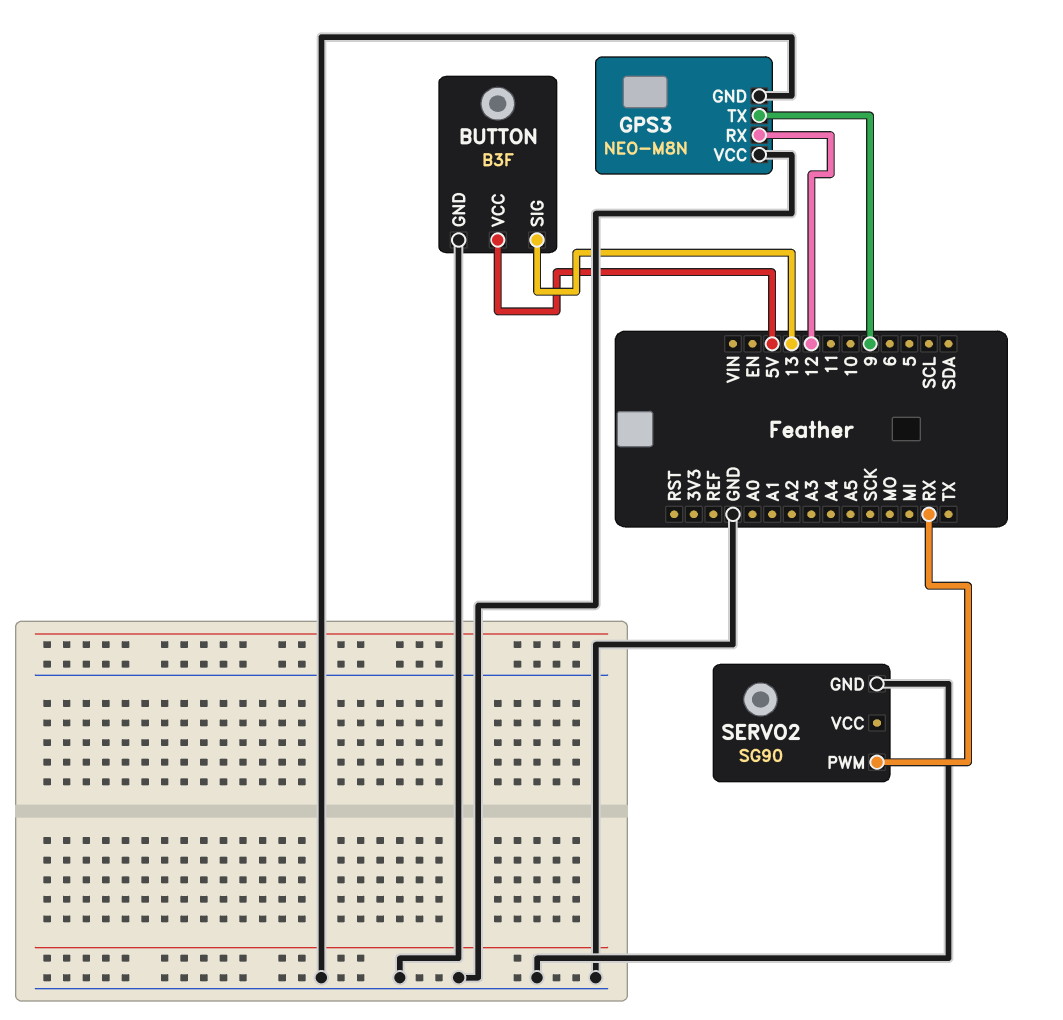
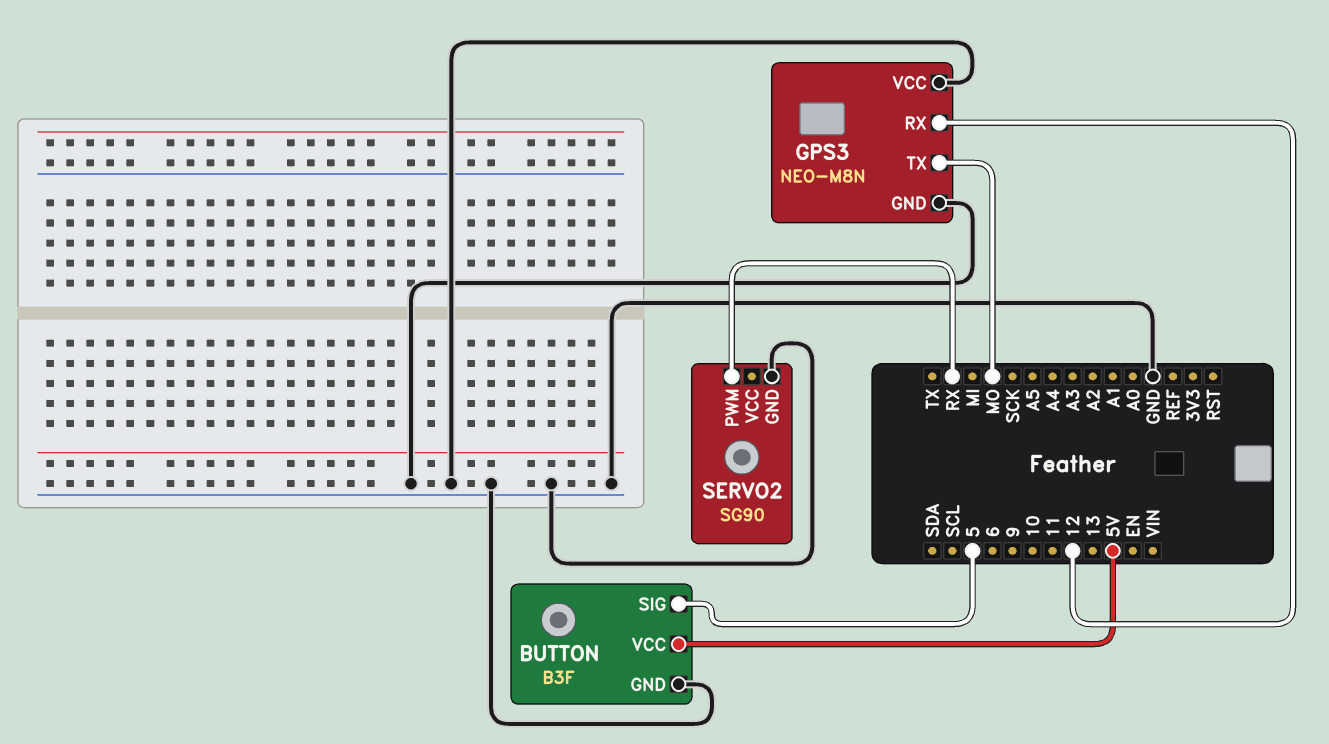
BUTTON pin SIG: 13 -> 5
GPS3 pin TX: 9 -> MO

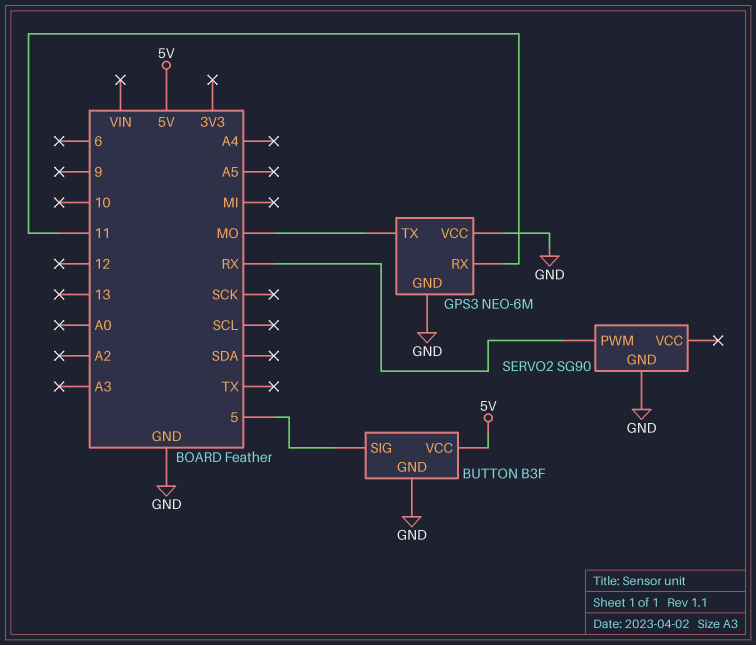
GPS3: NEO-M8N -> NEO-6M
GPS3 pin RX: 12 -> 11

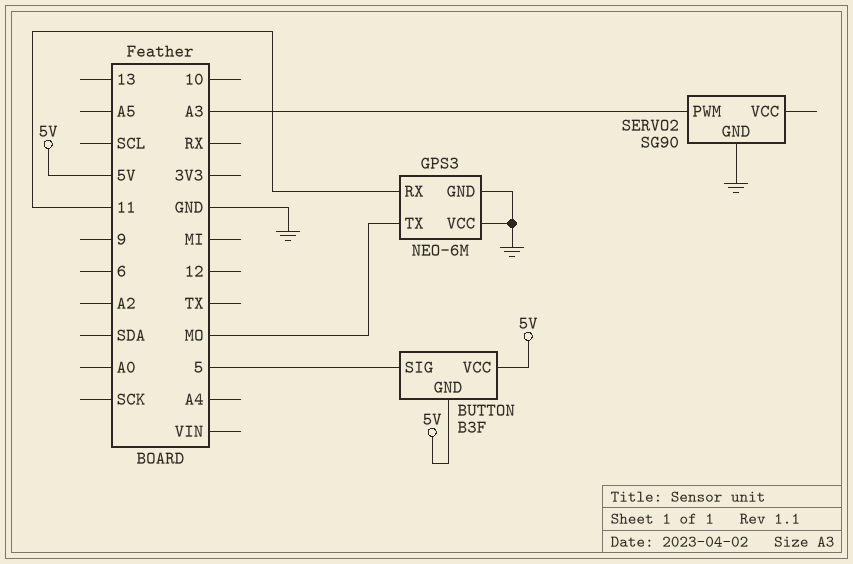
BUTTON pin GND: GND -> 5V
SERVO2 pin PWM: RX -> A3

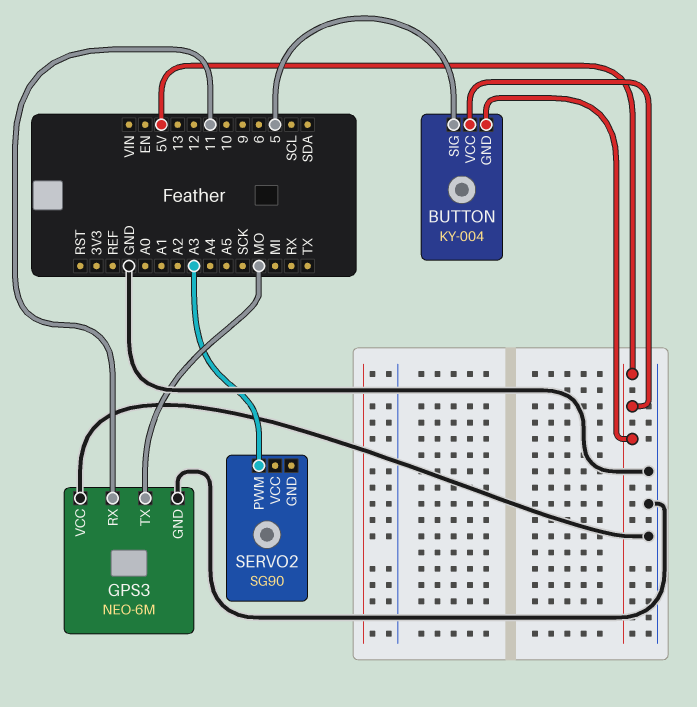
BUTTON: B3F -> KY-004
SERVO2 pin GND: GND -> none

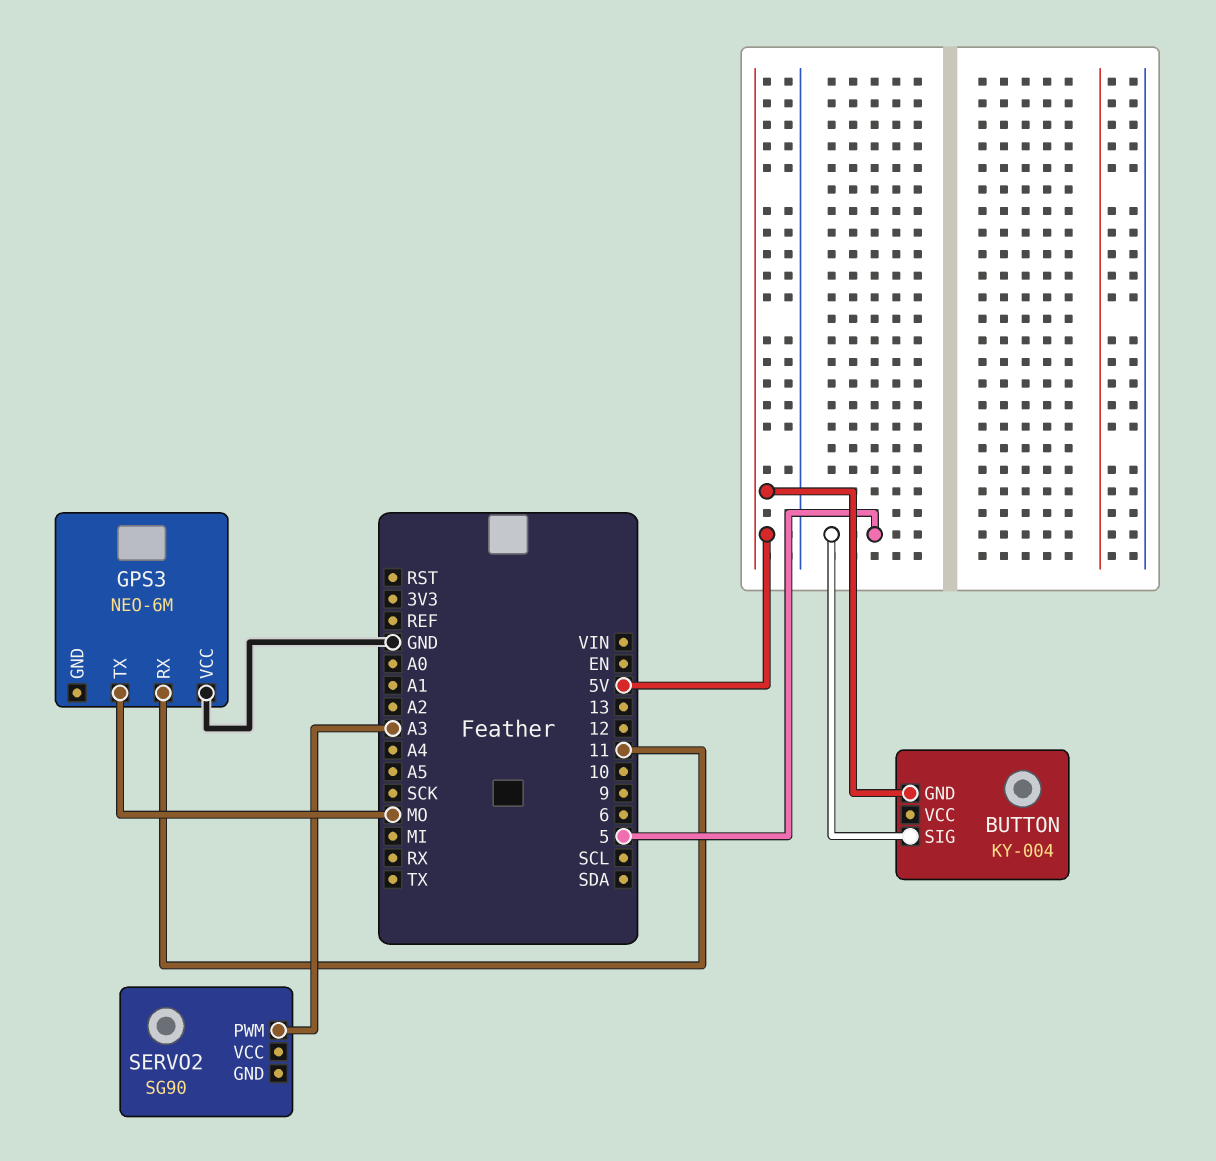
BUTTON pin VCC: 5V -> none
GPS3 pin GND: GND -> none

